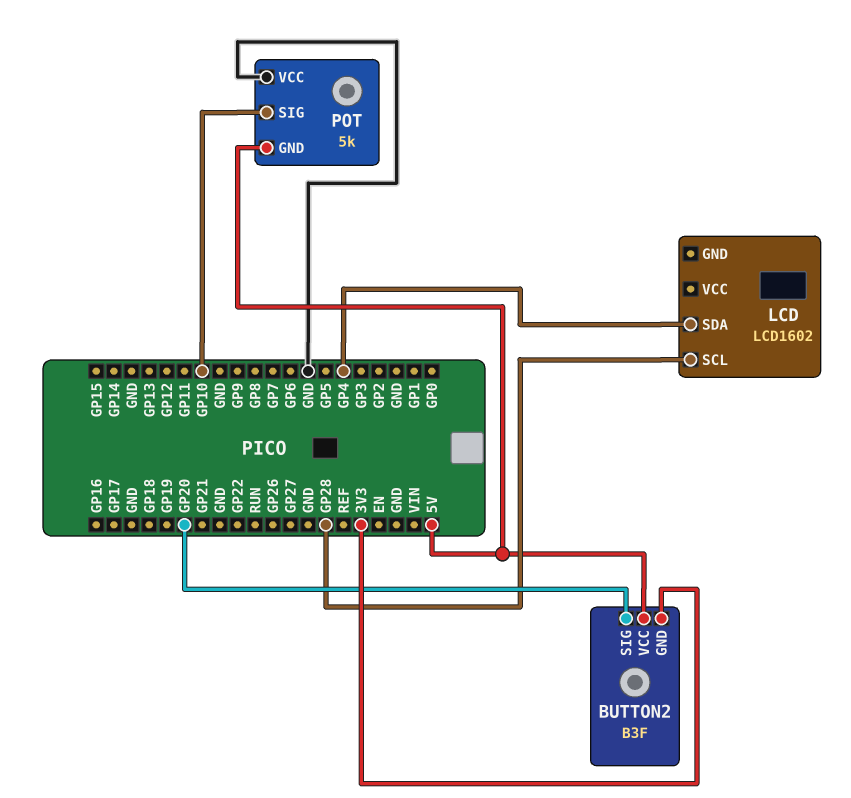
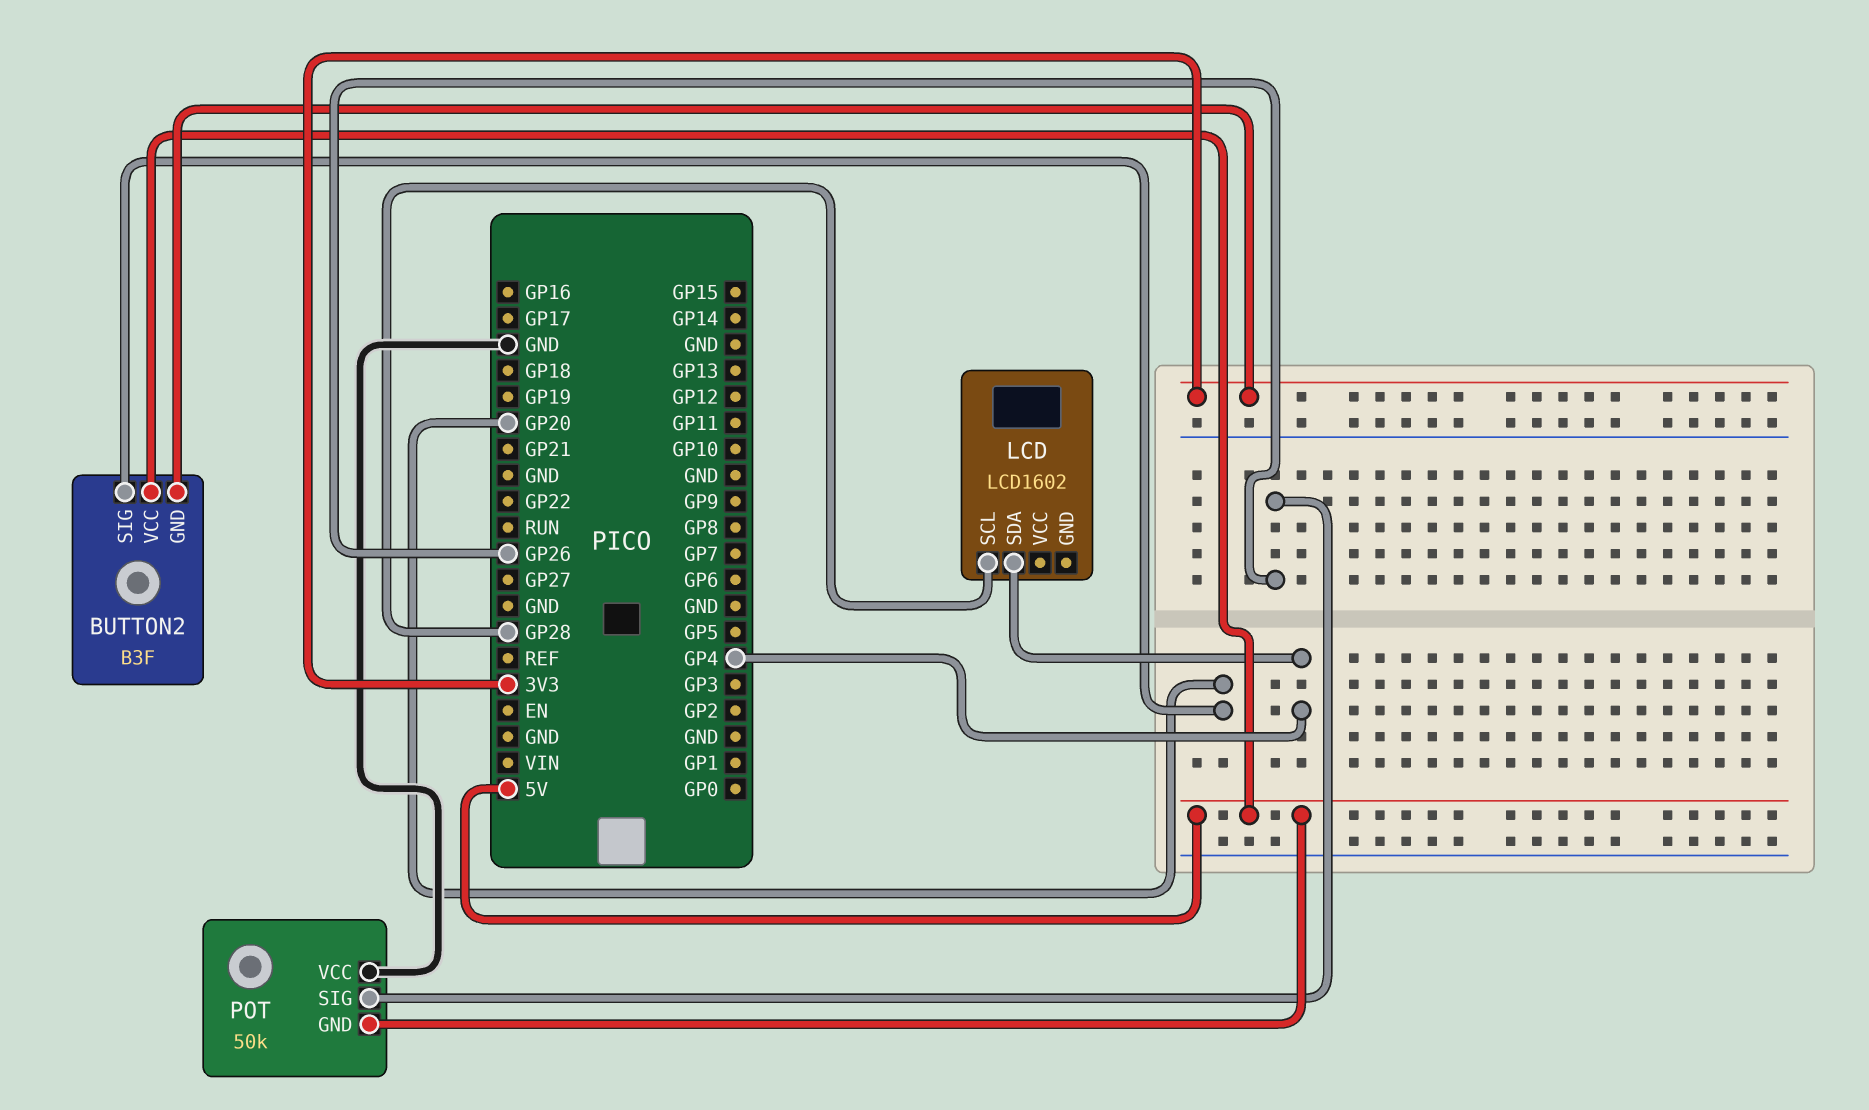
POT: 5k -> 50k
POT pin SIG: GP10 -> GP26

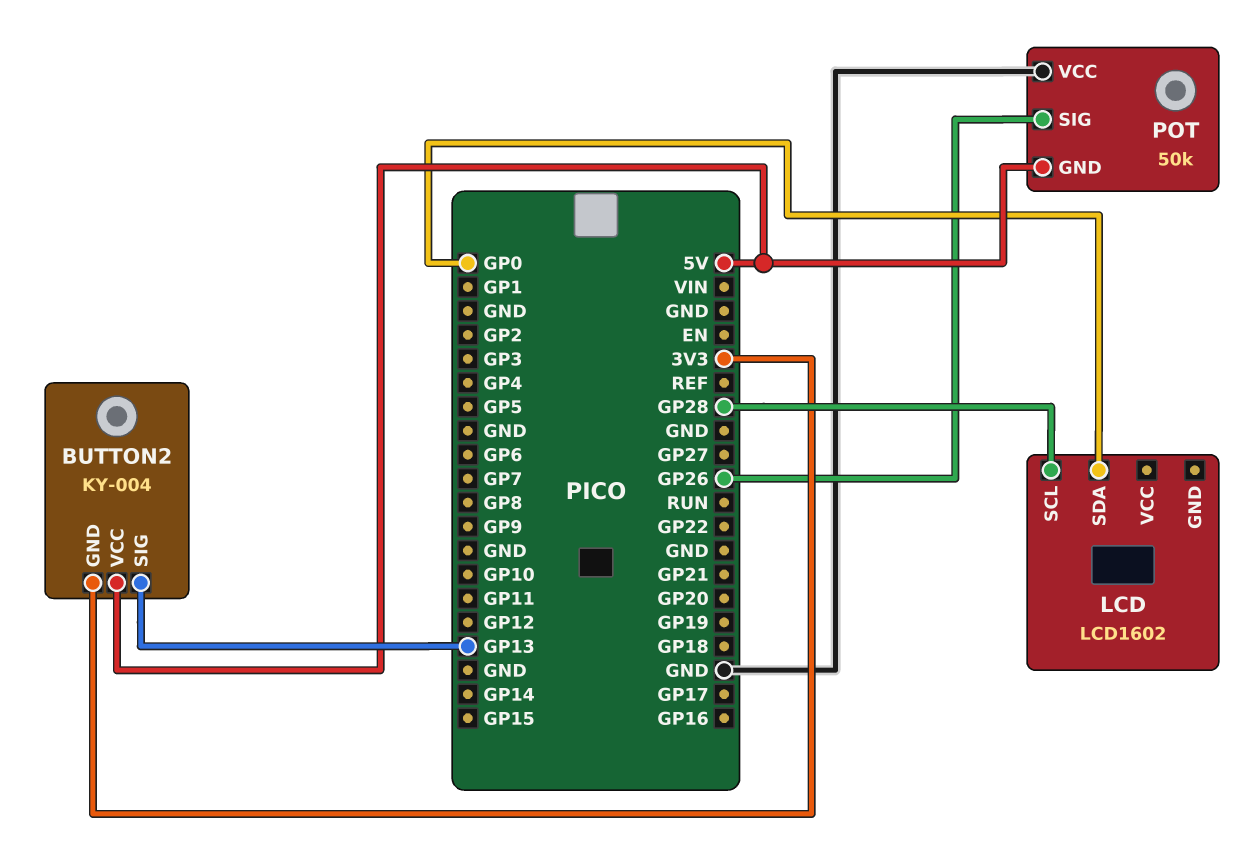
BUTTON2: B3F -> KY-004
BUTTON2 pin SIG: GP20 -> GP13
LCD pin SDA: GP4 -> GP0

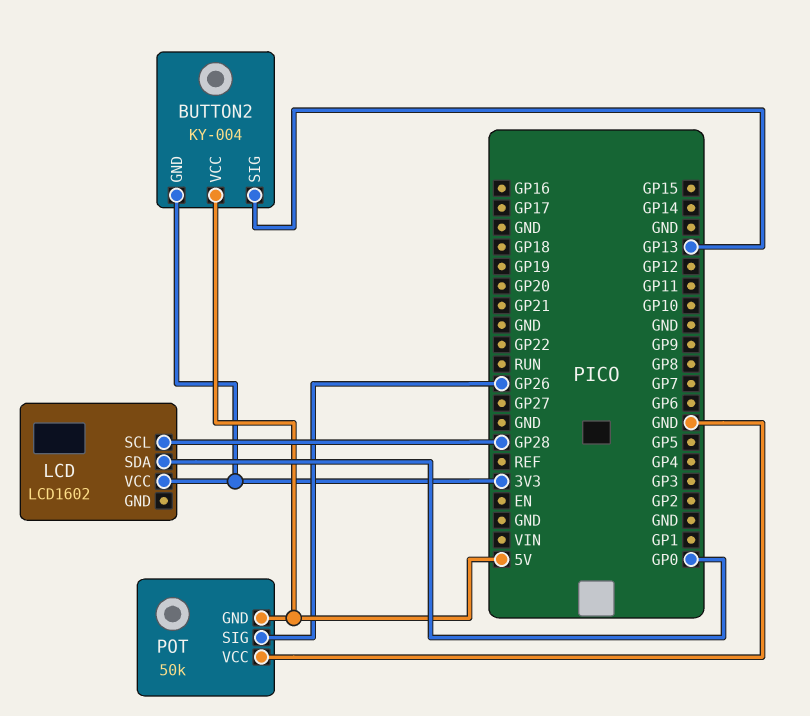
LCD pin VCC: none -> 3V3

